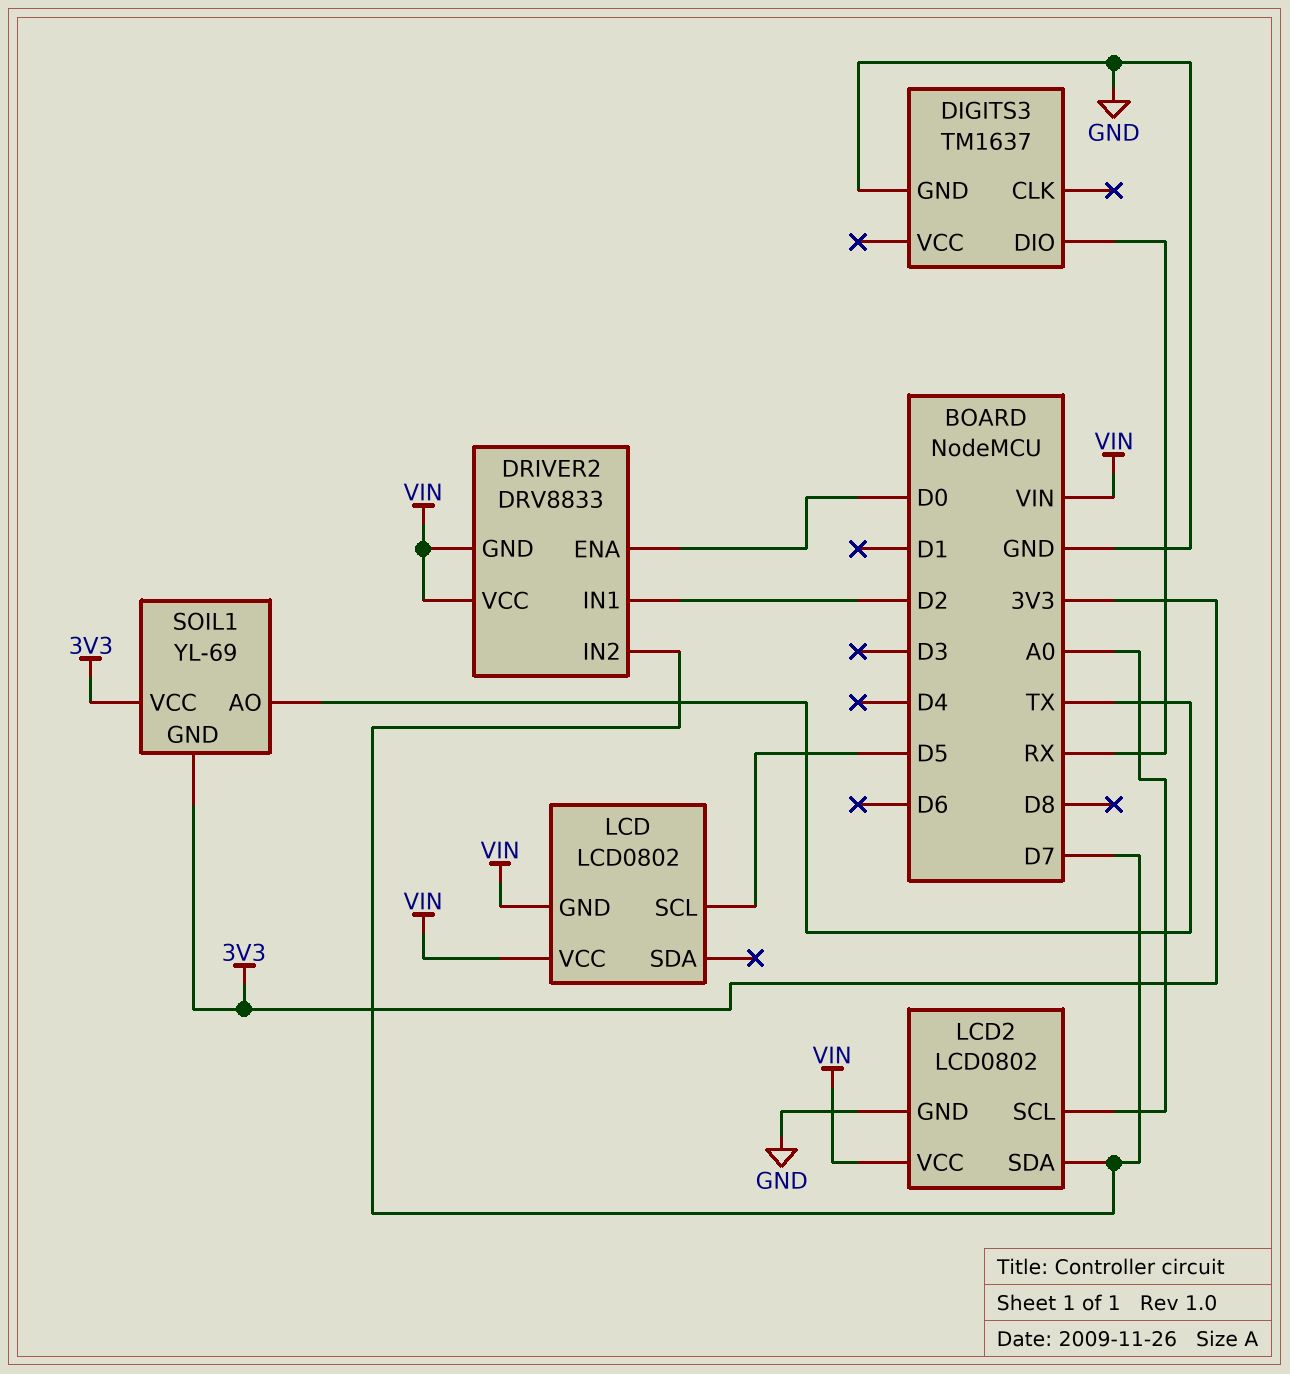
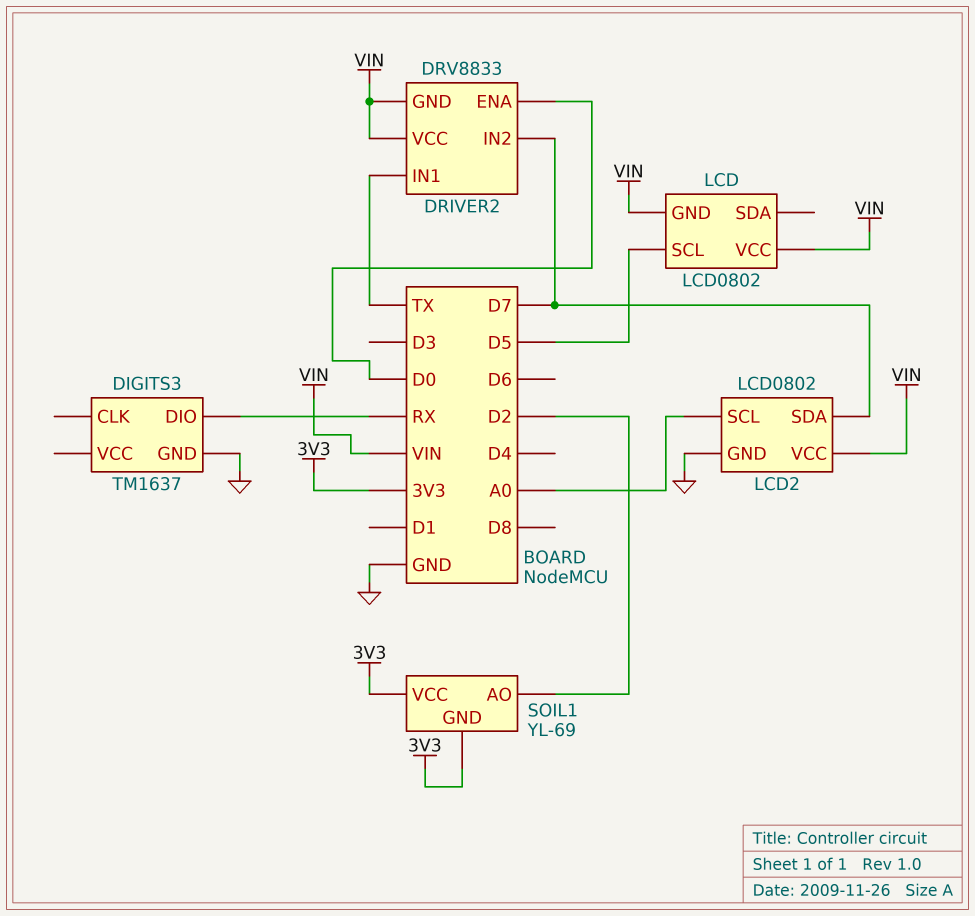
DRIVER2 pin IN1: D2 -> TX
SOIL1 pin AO: TX -> D2

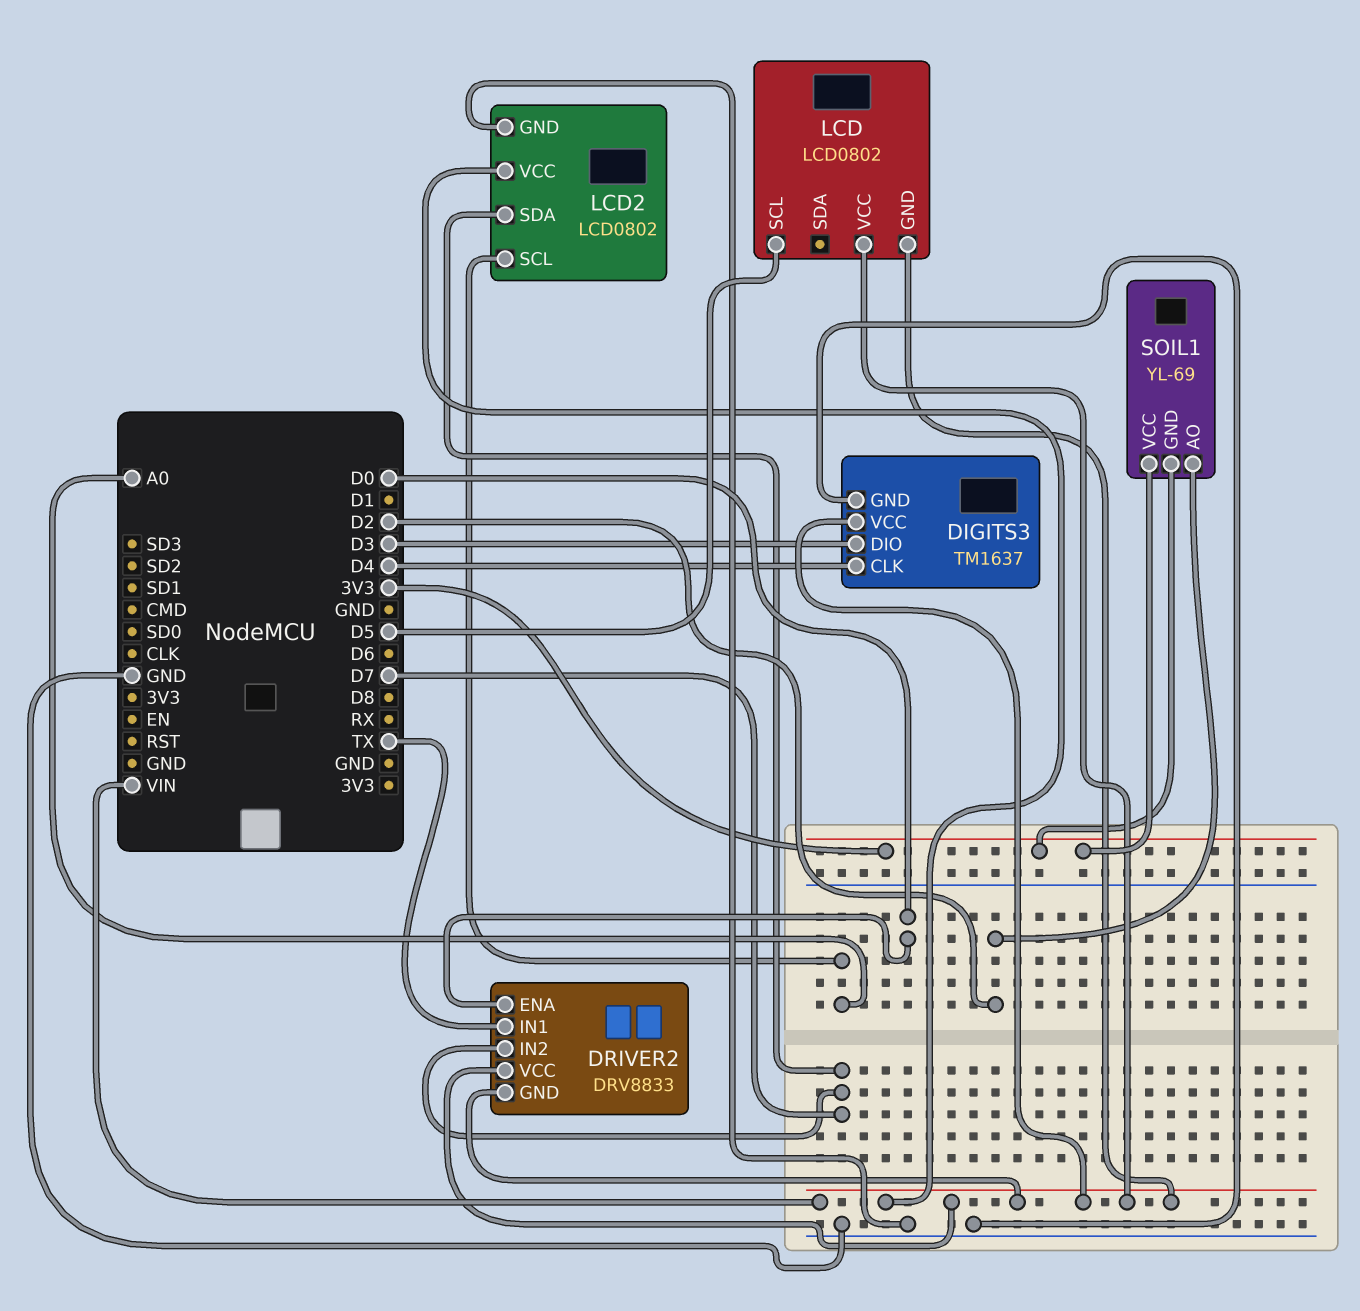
DIGITS3 pin CLK: none -> D4
DIGITS3 pin DIO: RX -> D3
DIGITS3 pin VCC: none -> VIN

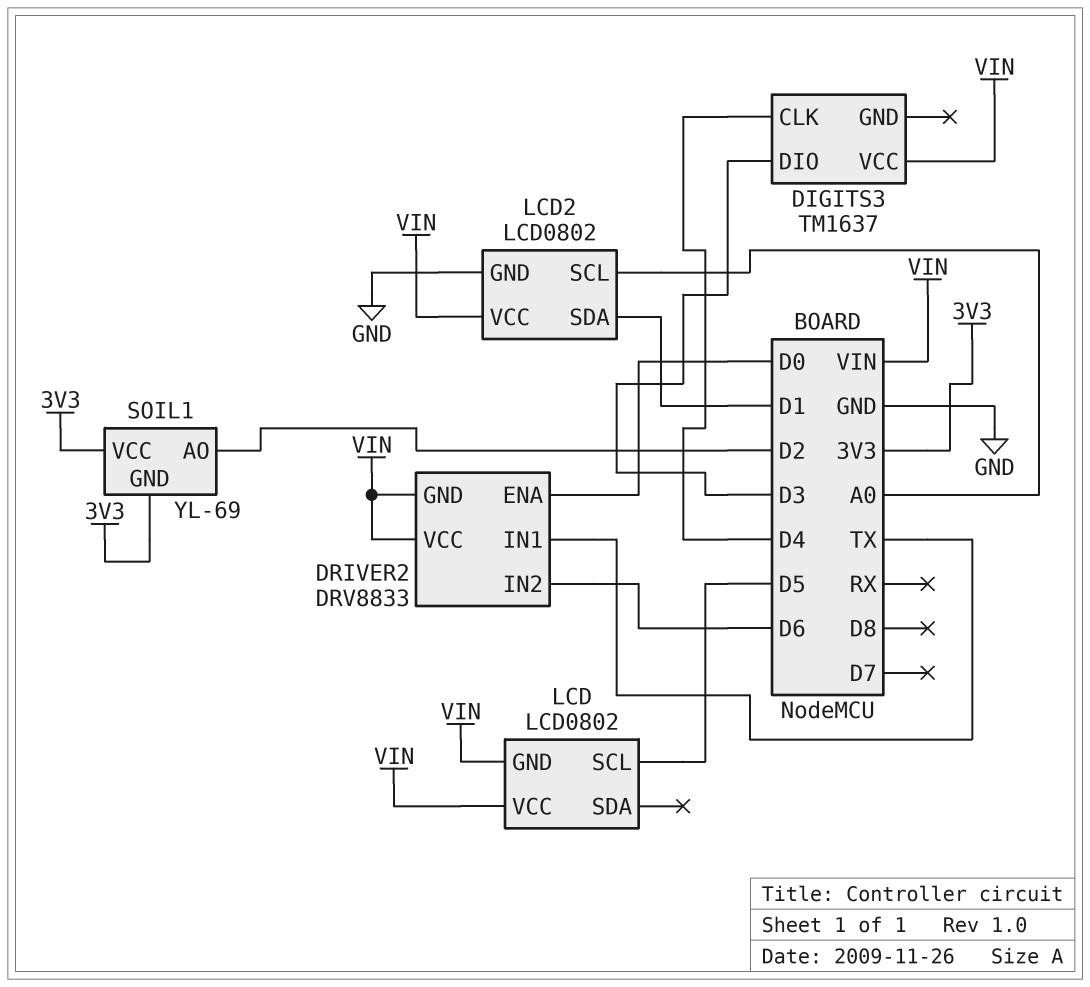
DIGITS3 pin GND: GND -> none
DRIVER2 pin IN2: D7 -> D6
LCD2 pin SDA: D7 -> D1

